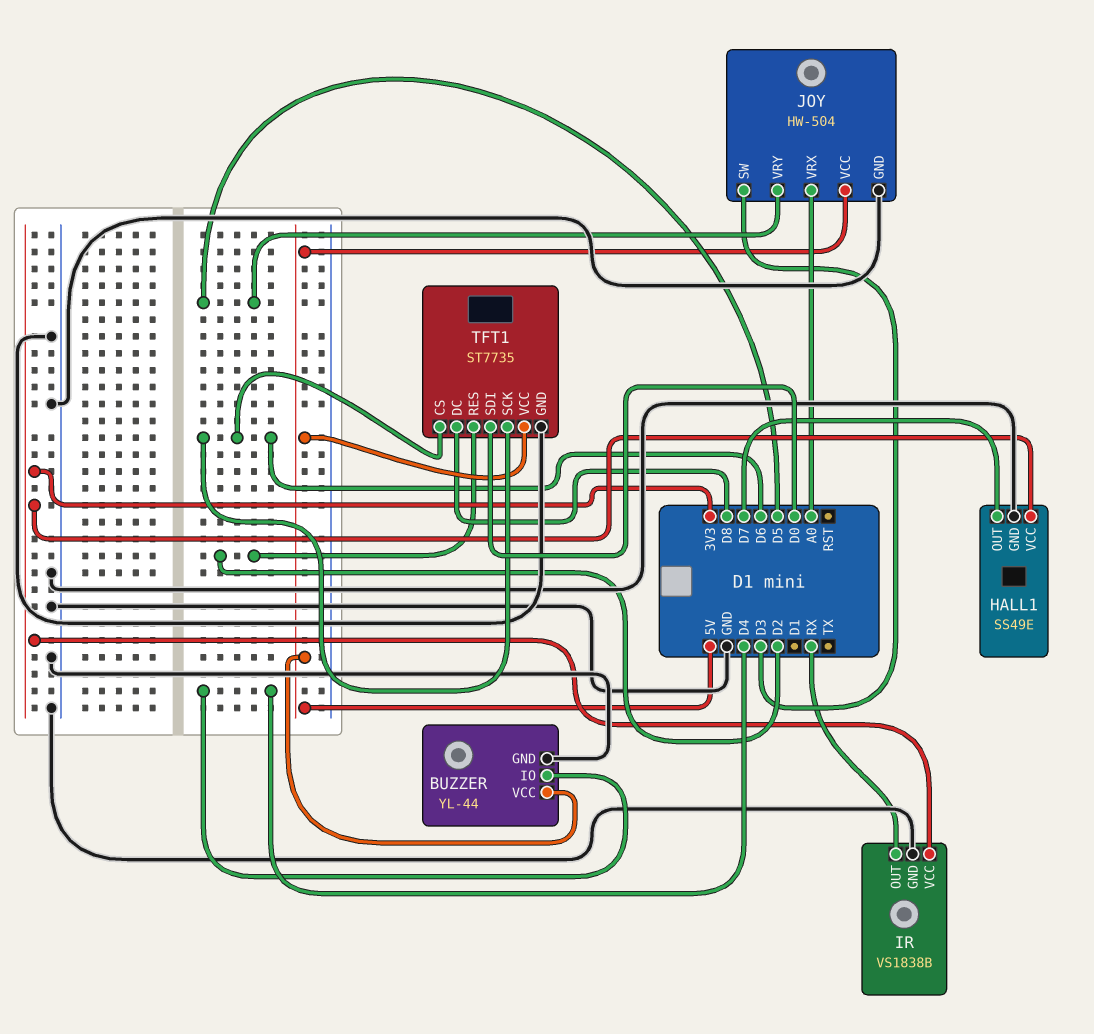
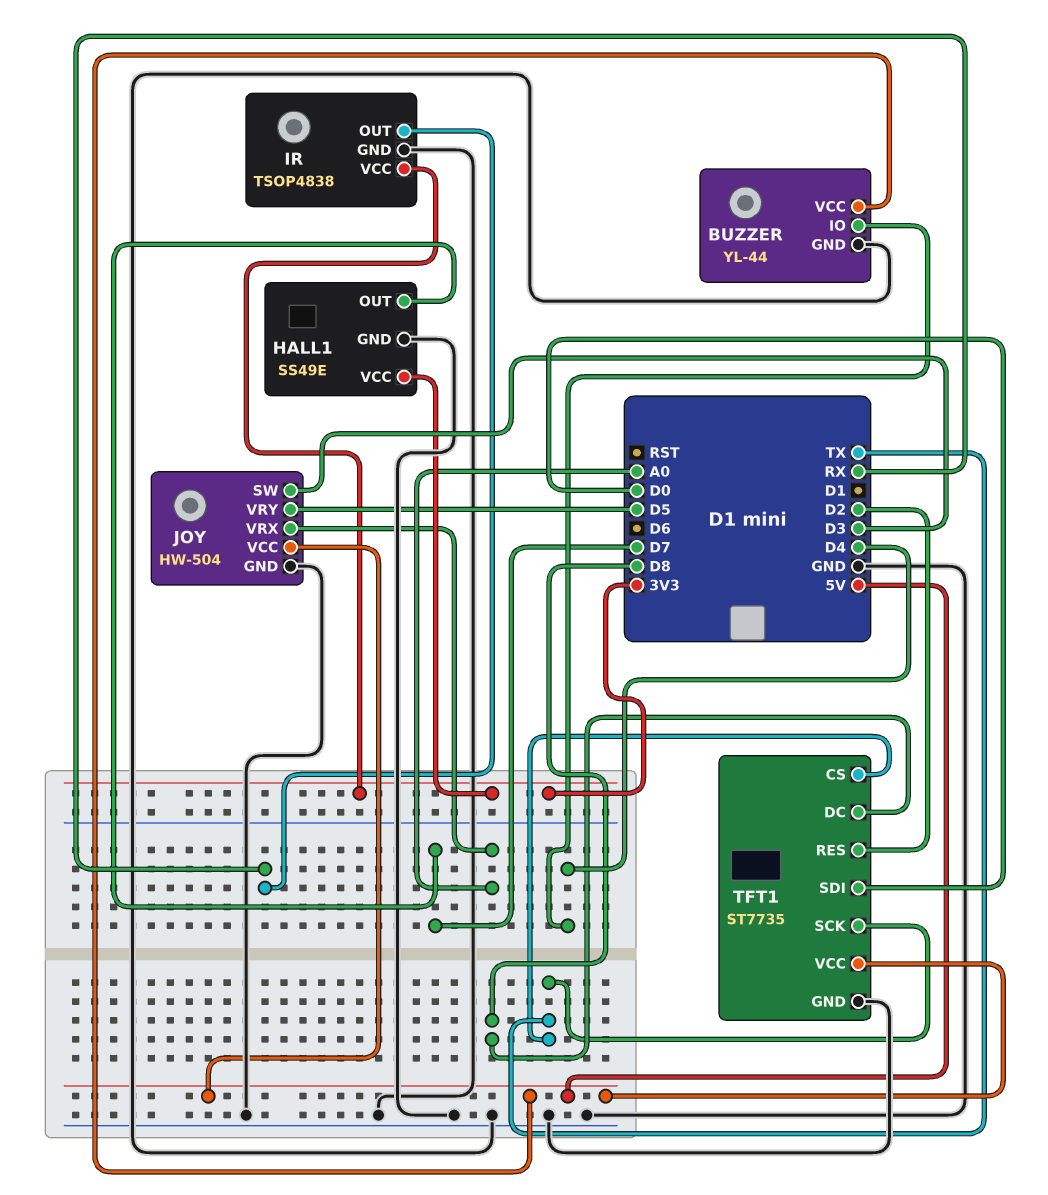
IR: VS1838B -> TSOP4838
TFT1 pin CS: D6 -> TX
TFT1 pin SCK: D6 -> TX

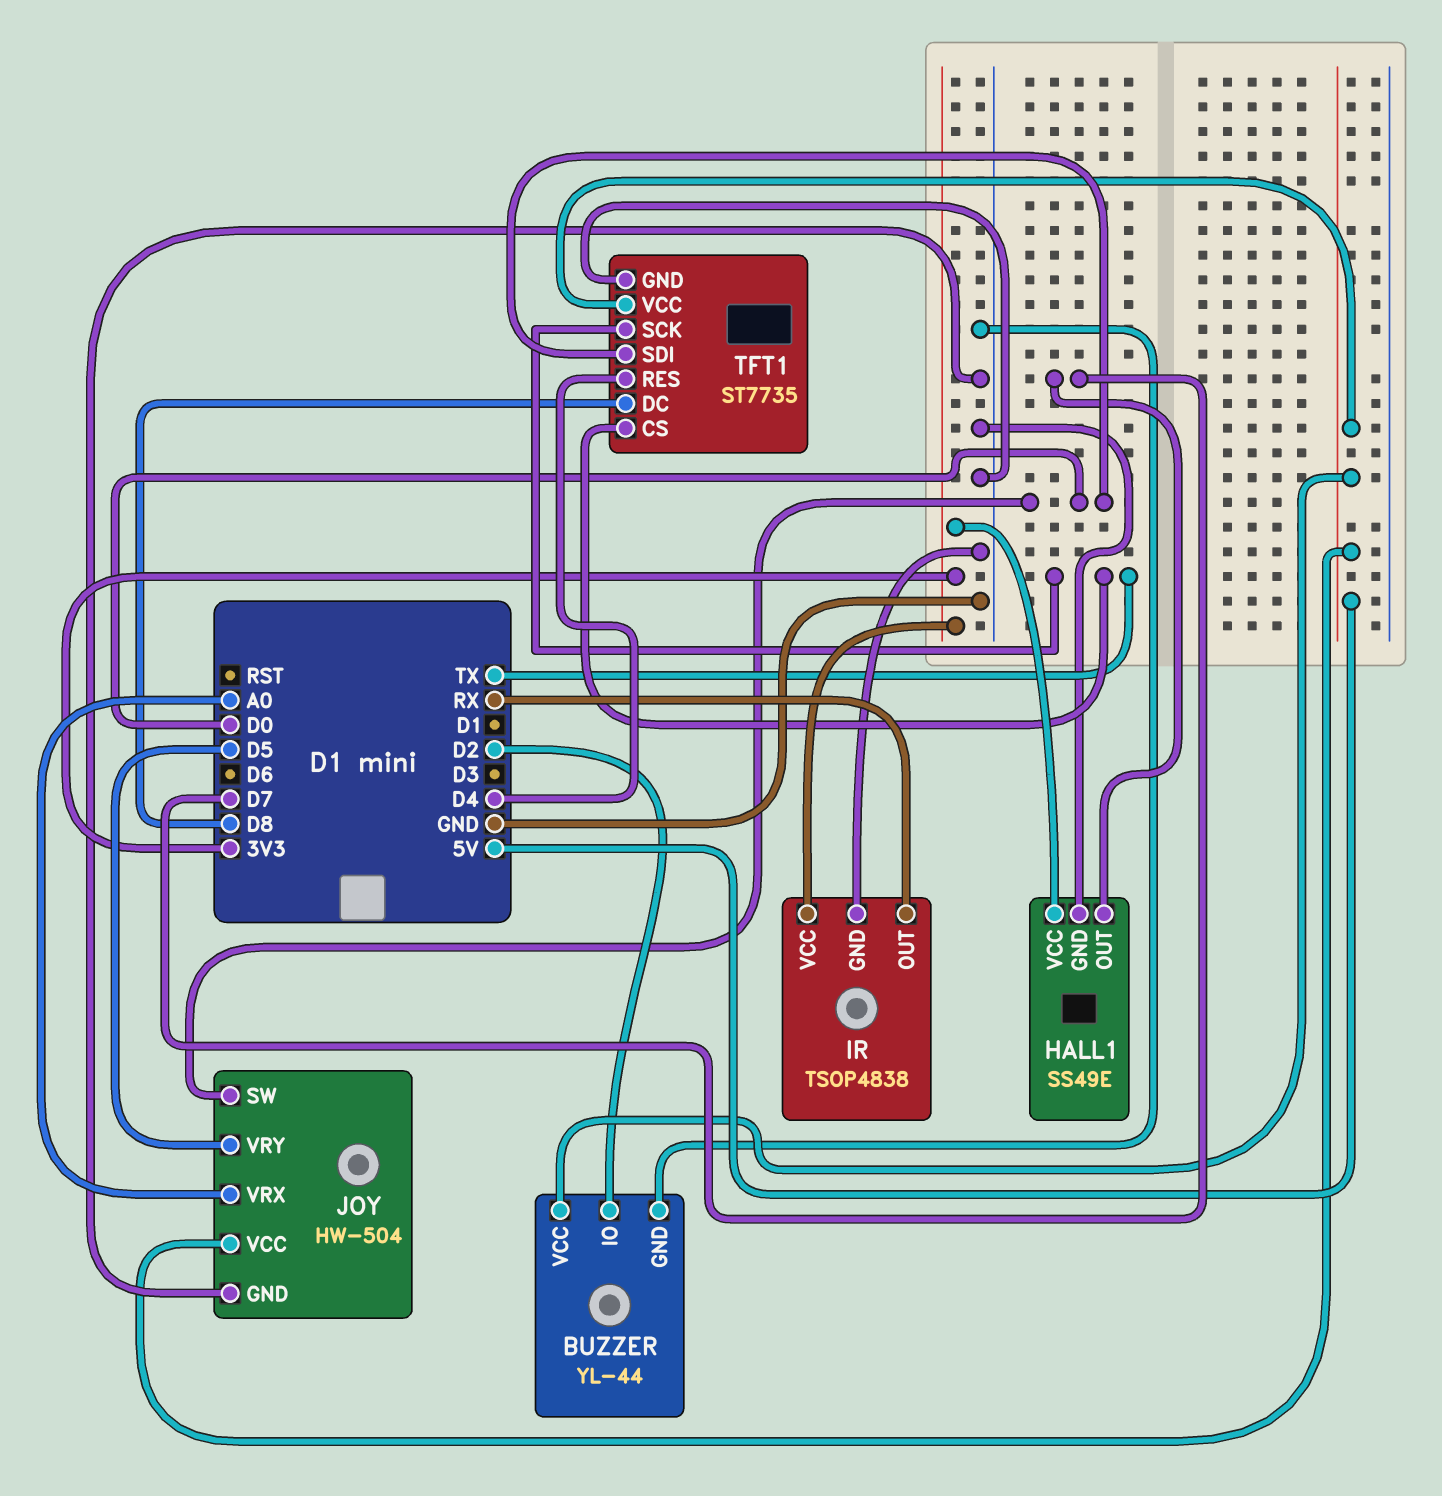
BUZZER pin IO: D4 -> D2
JOY pin SW: D3 -> D0
TFT1 pin RES: D2 -> D4

